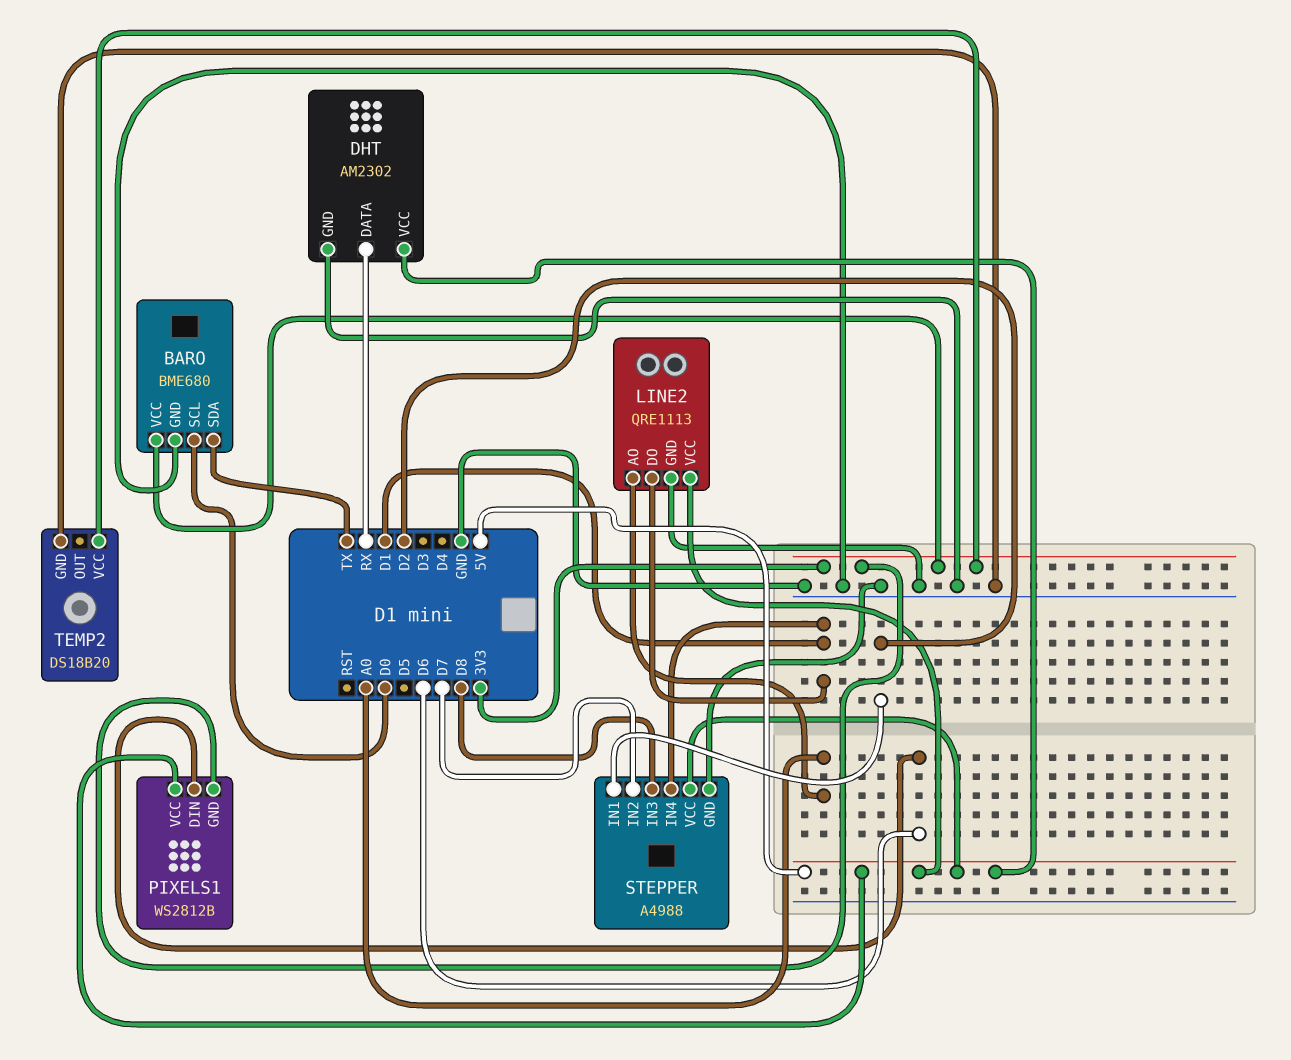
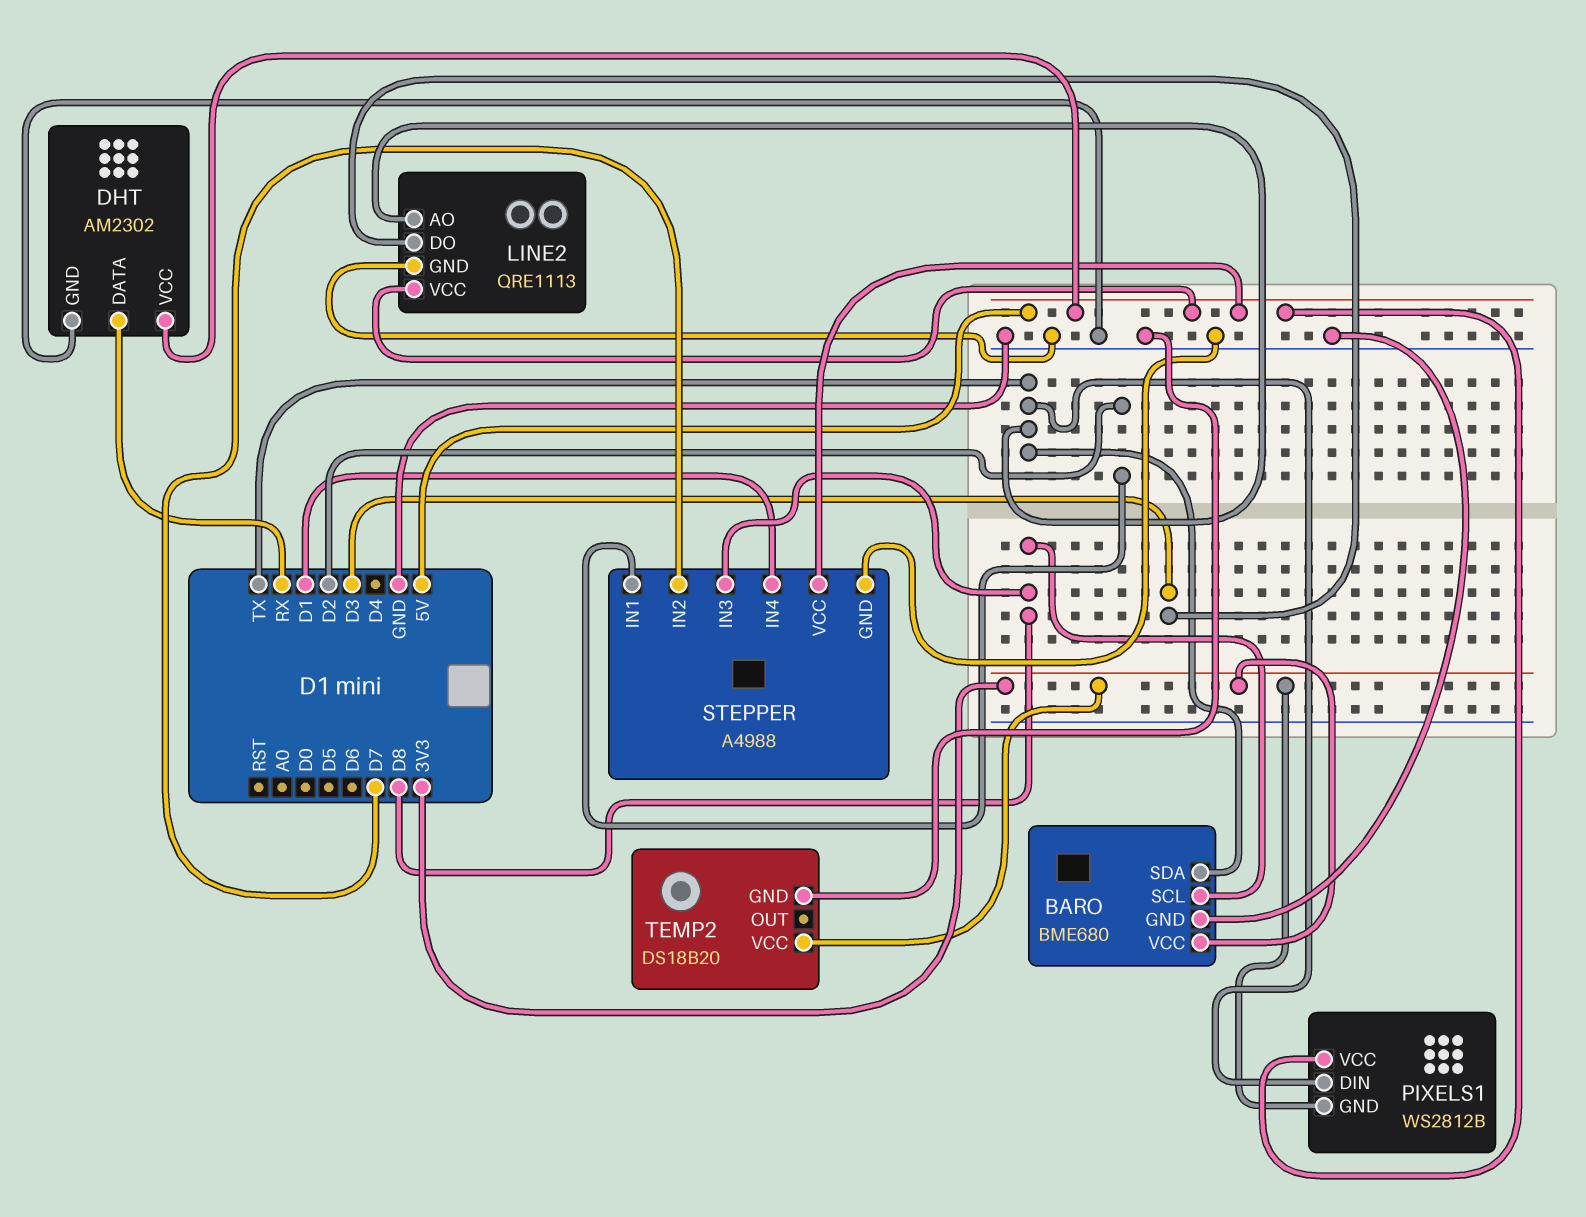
BARO pin SCL: D0 -> D8
LINE2 pin AO: A0 -> TX
LINE2 pin DO: D1 -> D3
PIXELS1 pin DIN: D6 -> TX

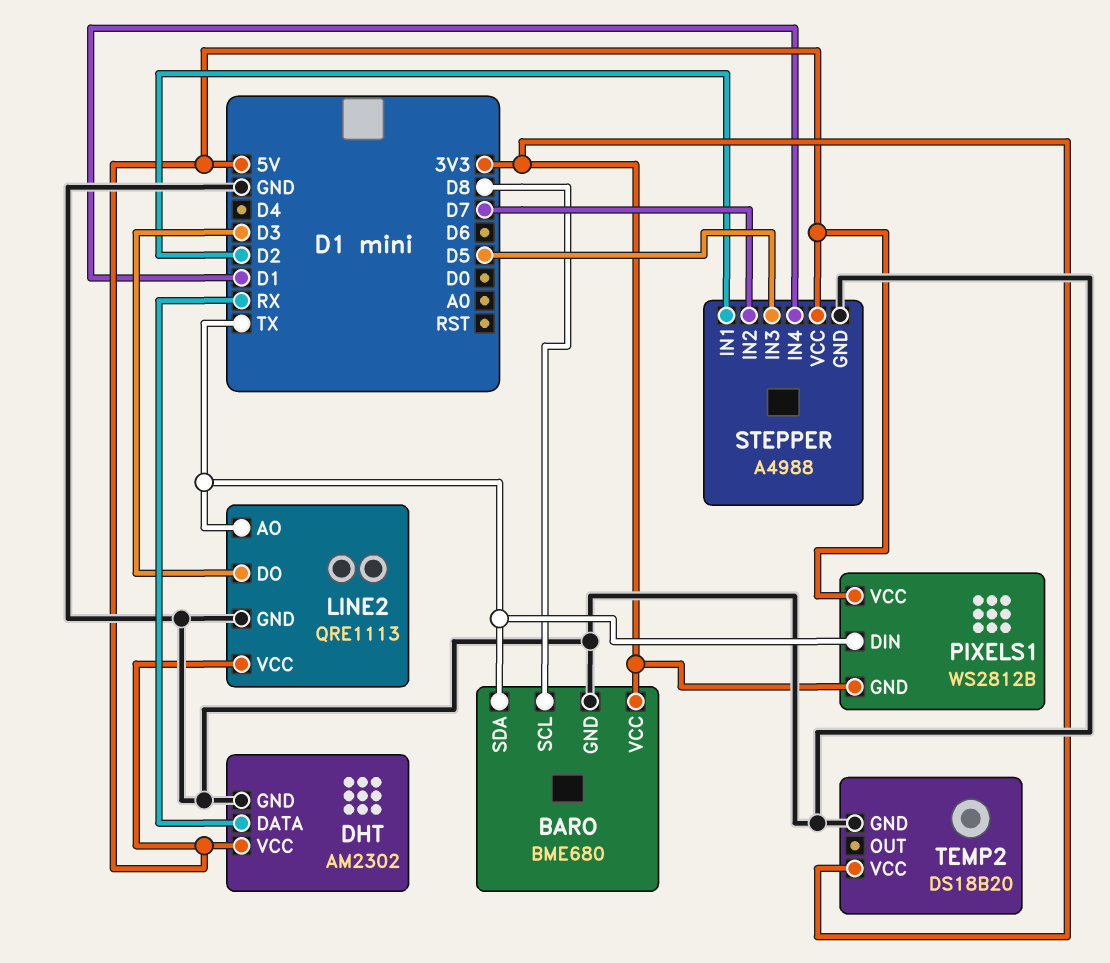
STEPPER pin IN3: D8 -> D5

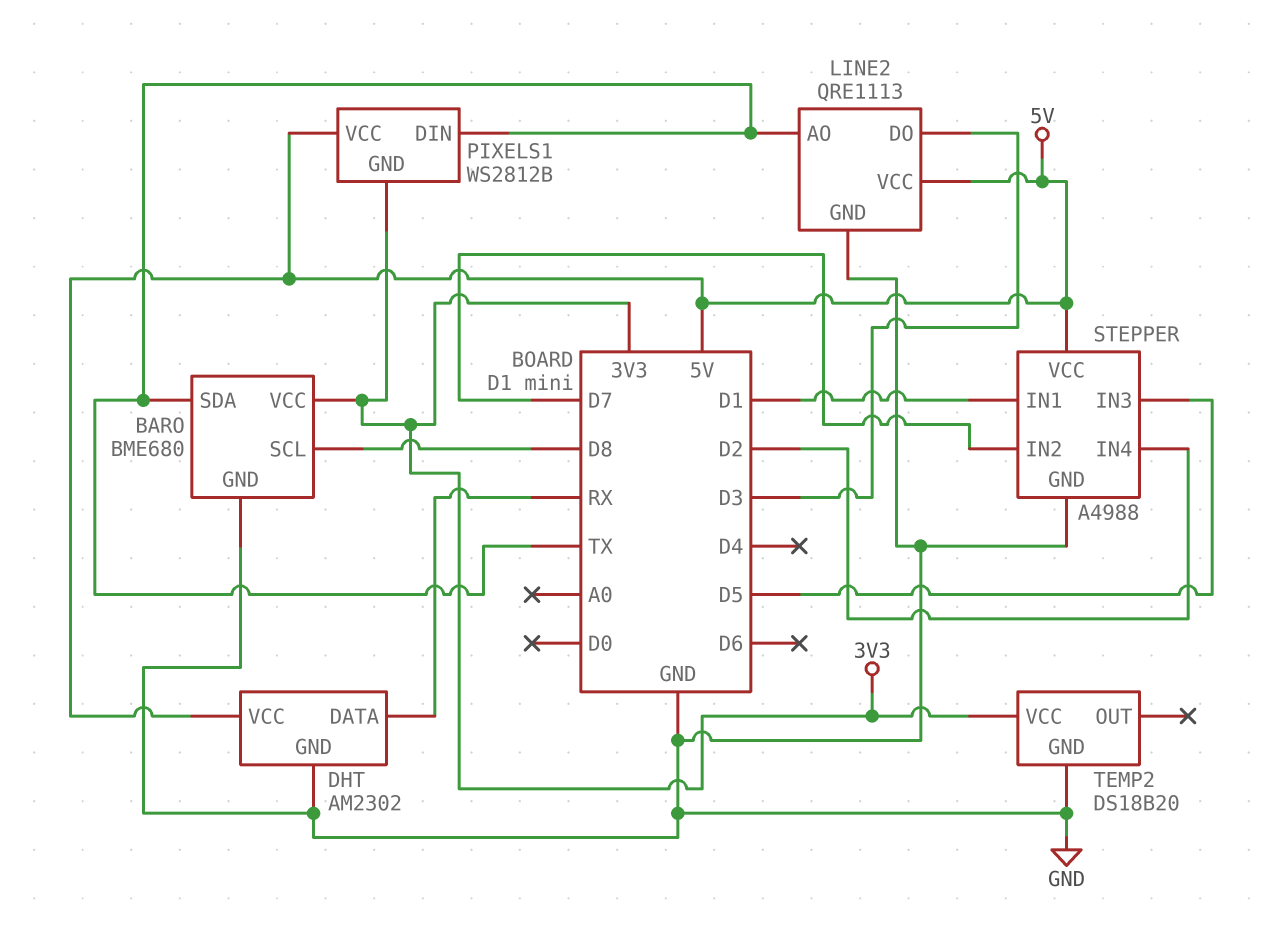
STEPPER pin IN1: D2 -> D1
STEPPER pin IN4: D1 -> D2

